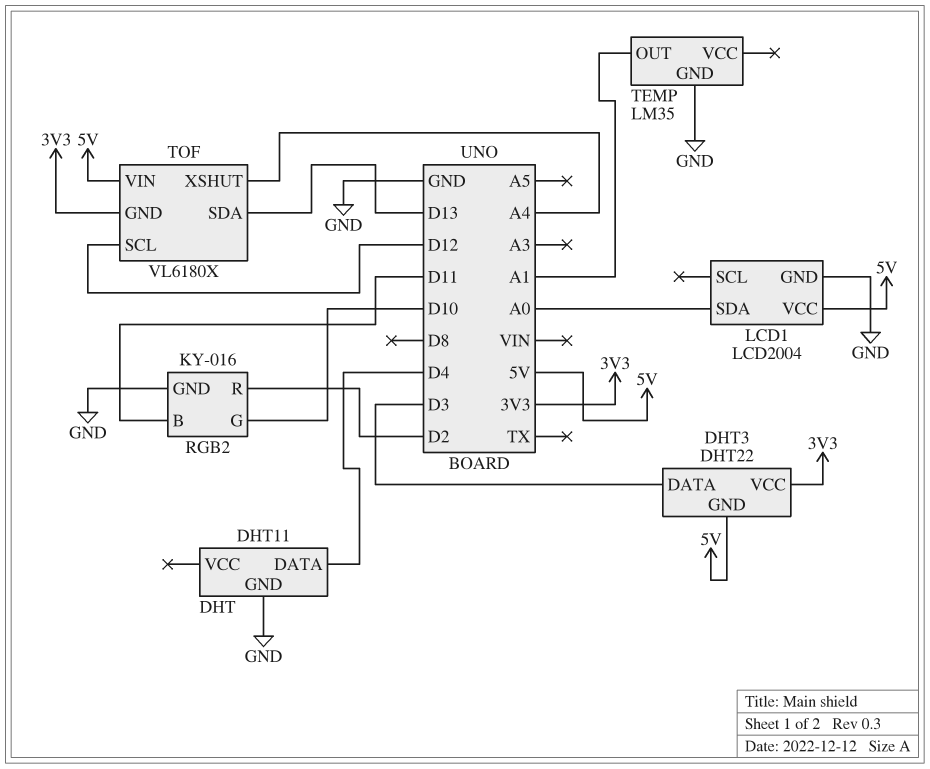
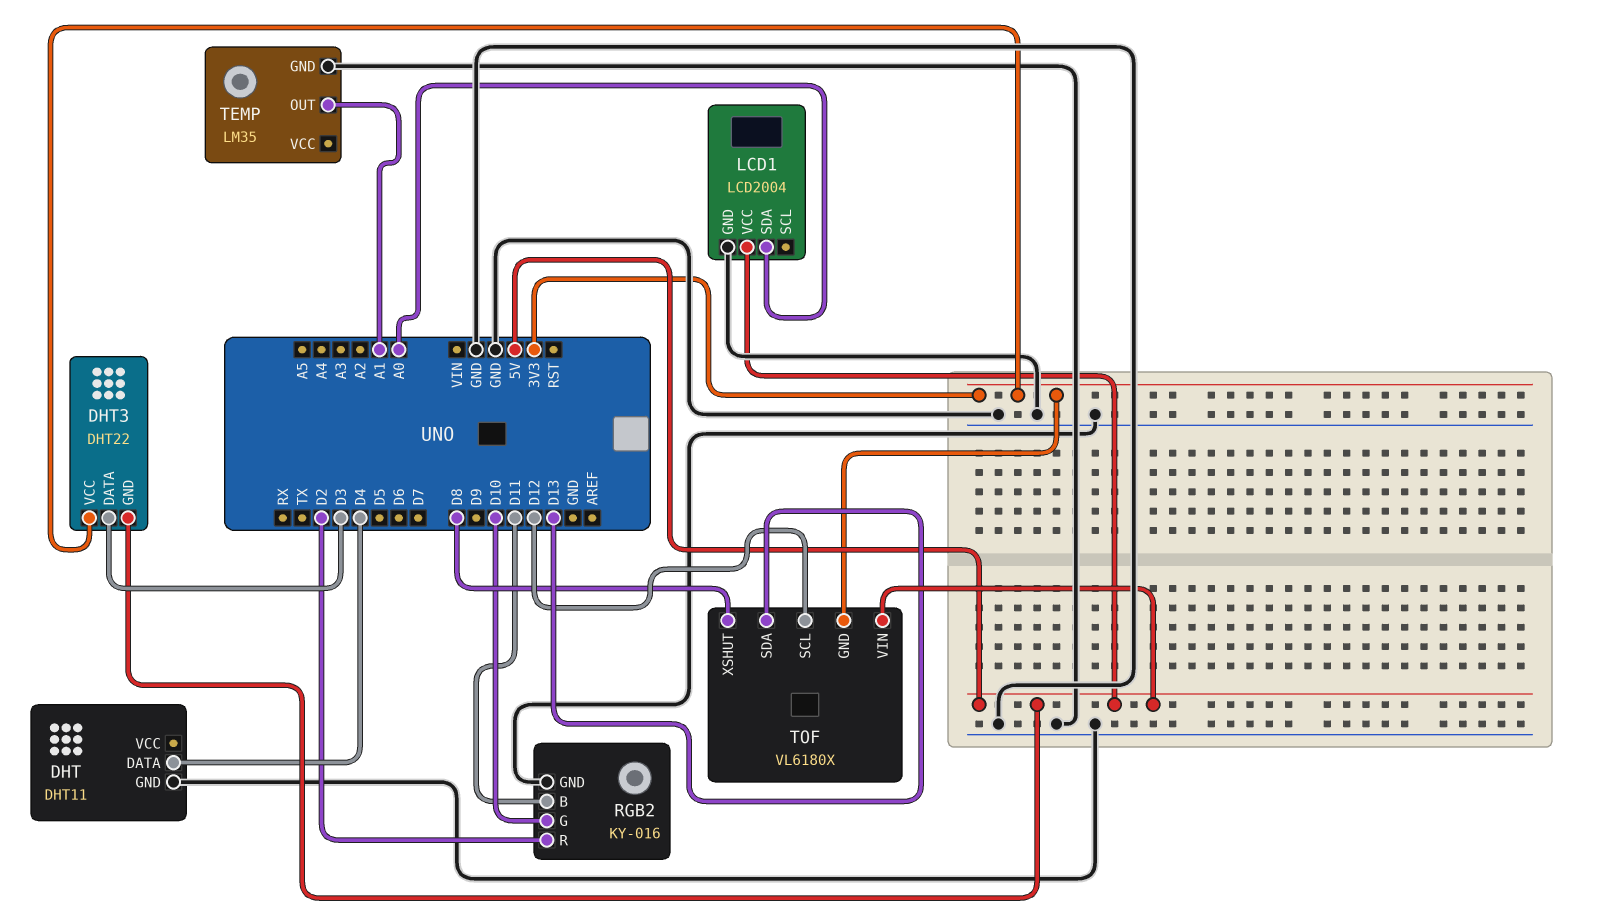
TOF pin XSHUT: A4 -> D8

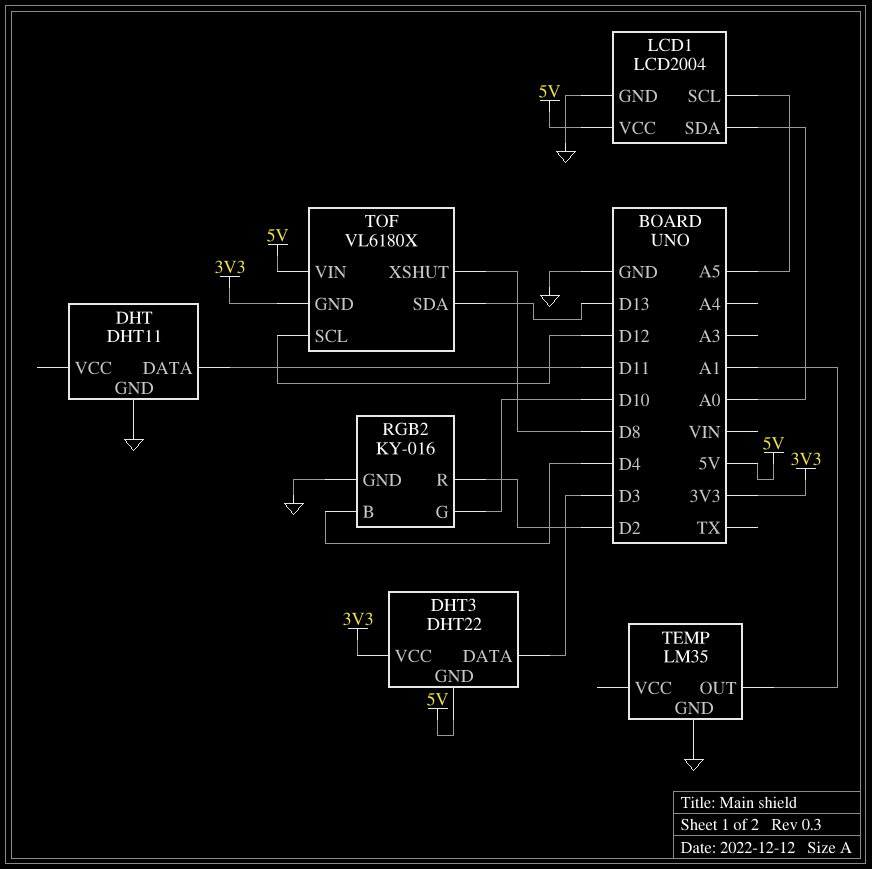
DHT pin DATA: D4 -> D11
LCD1 pin SCL: none -> A5
RGB2 pin B: D11 -> D4

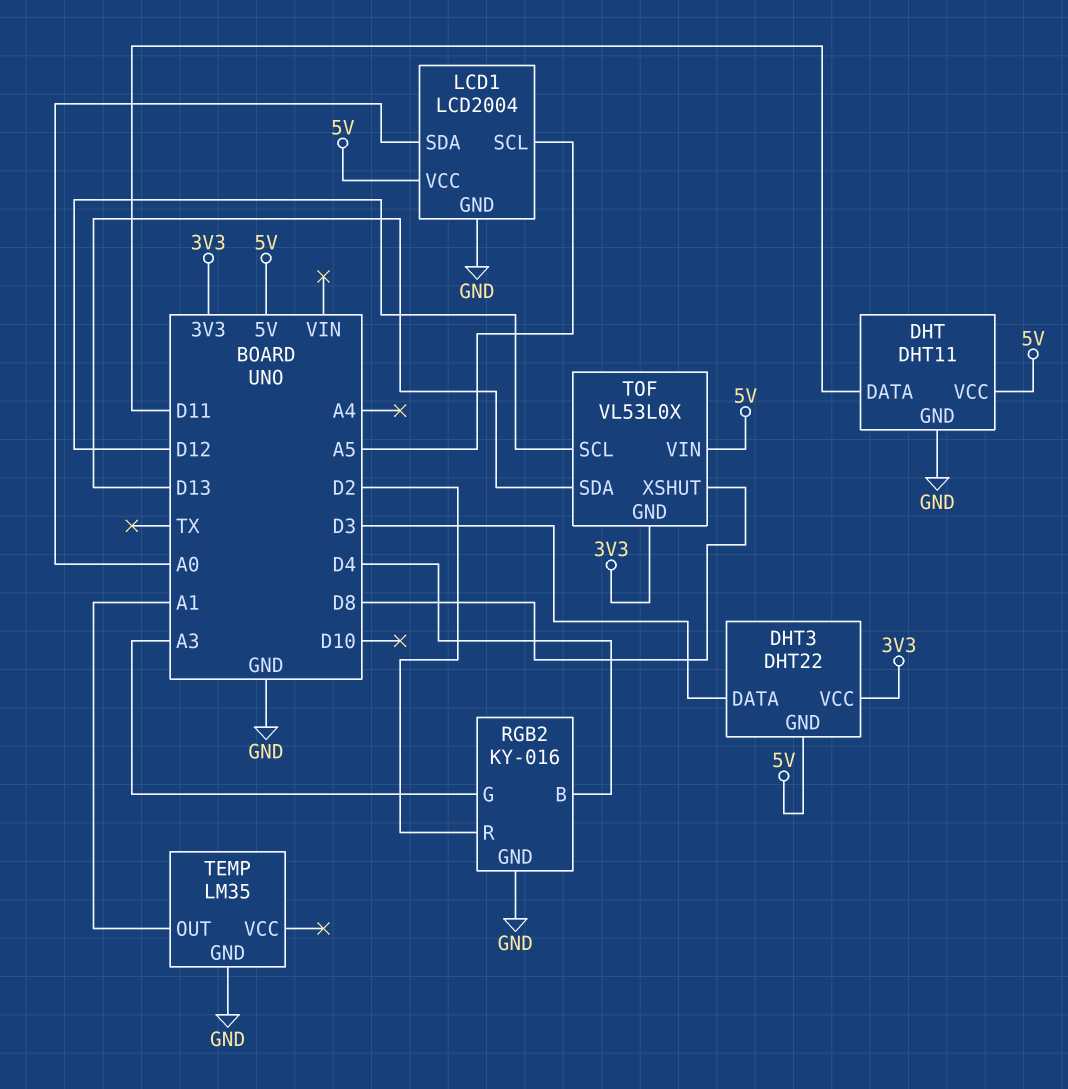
DHT pin VCC: none -> 5V
RGB2 pin G: D10 -> A3
TOF: VL6180X -> VL53L0X

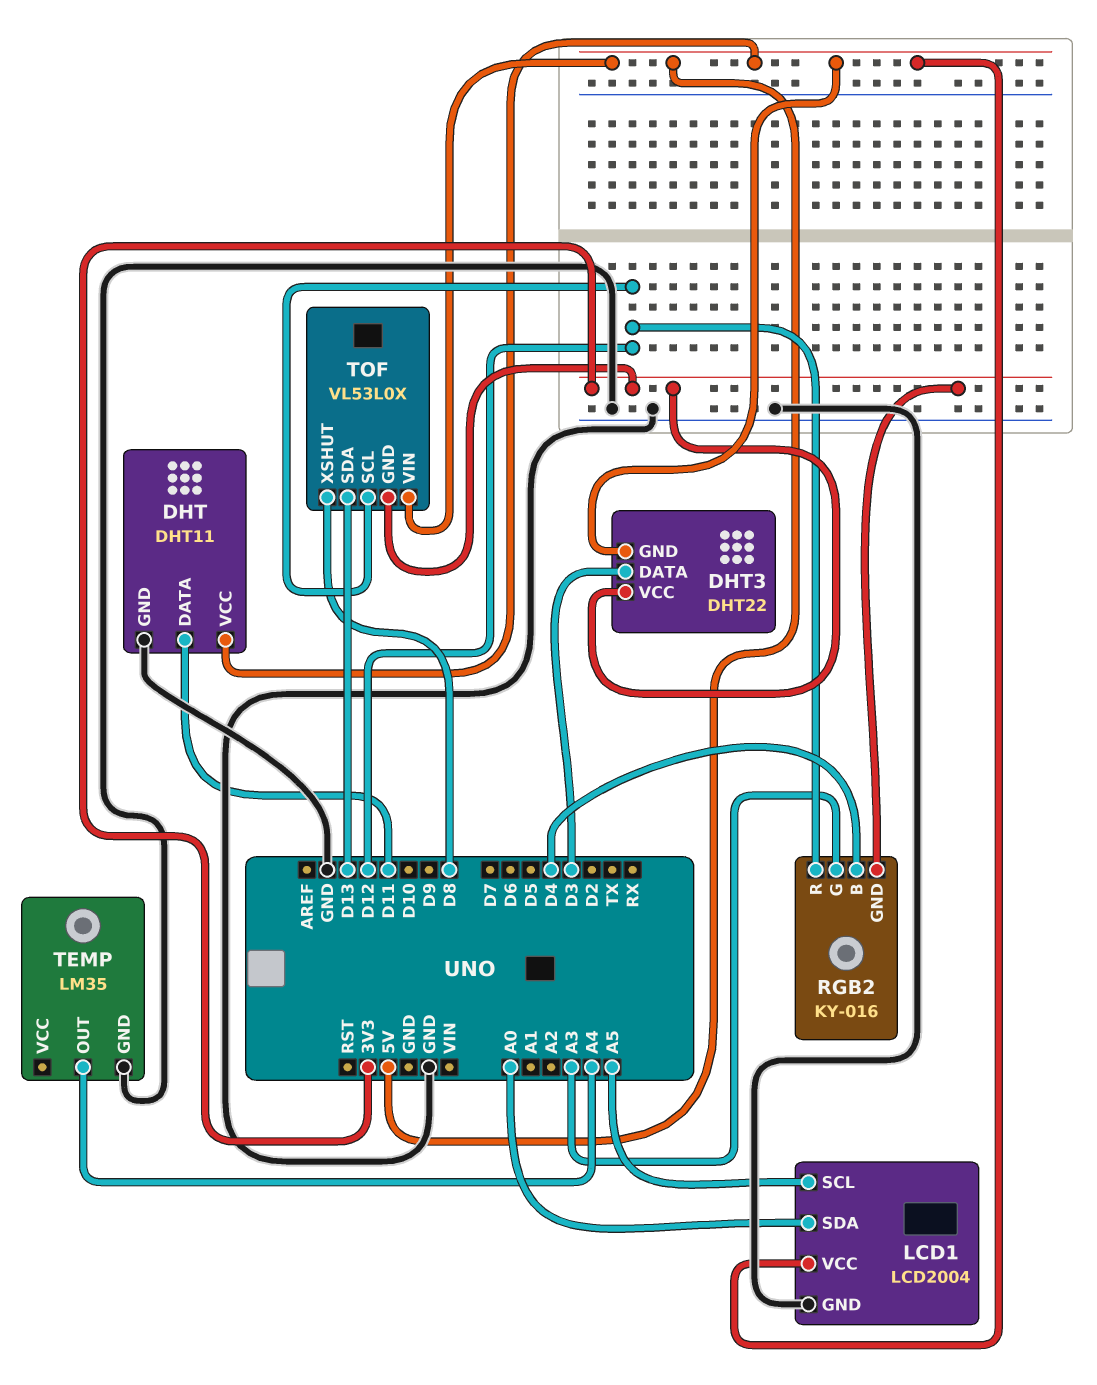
RGB2 pin GND: GND -> 3V3
RGB2 pin R: D2 -> D12
TEMP pin OUT: A1 -> A4

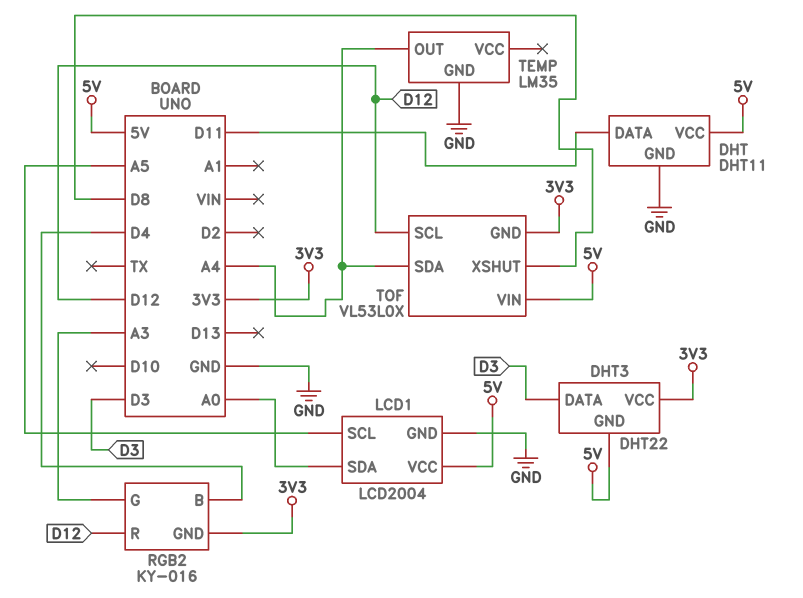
TOF pin SDA: D13 -> A4

